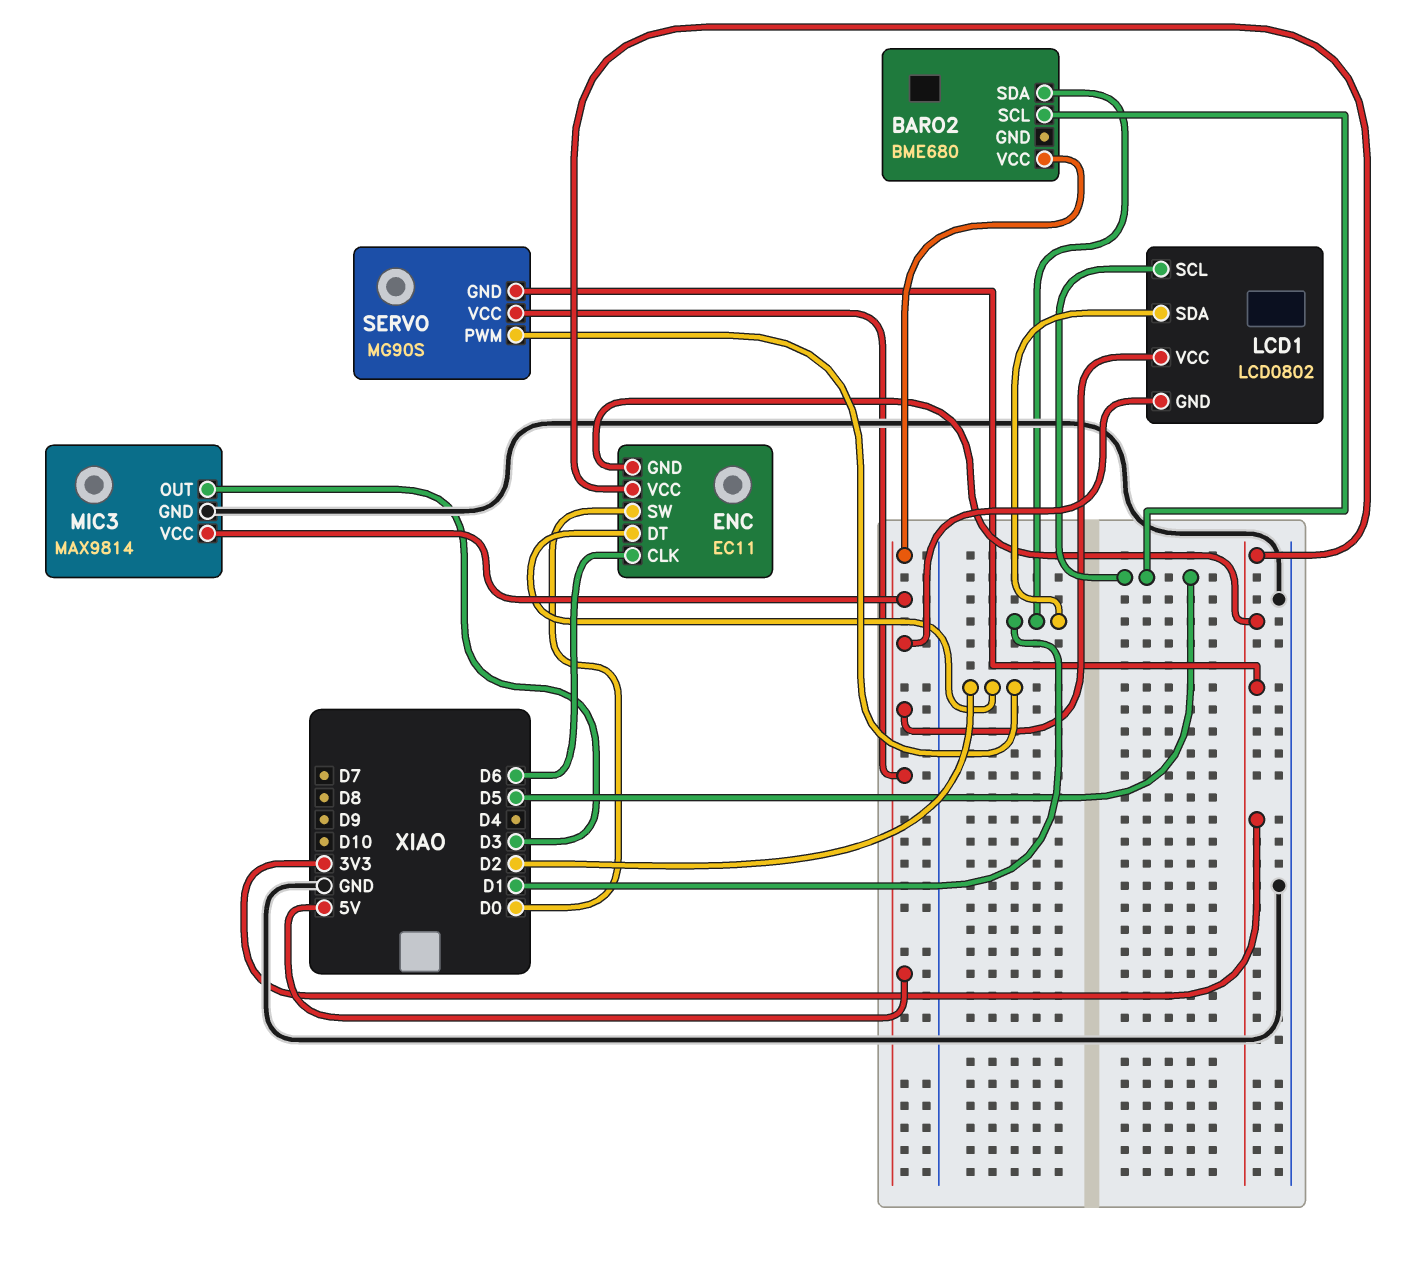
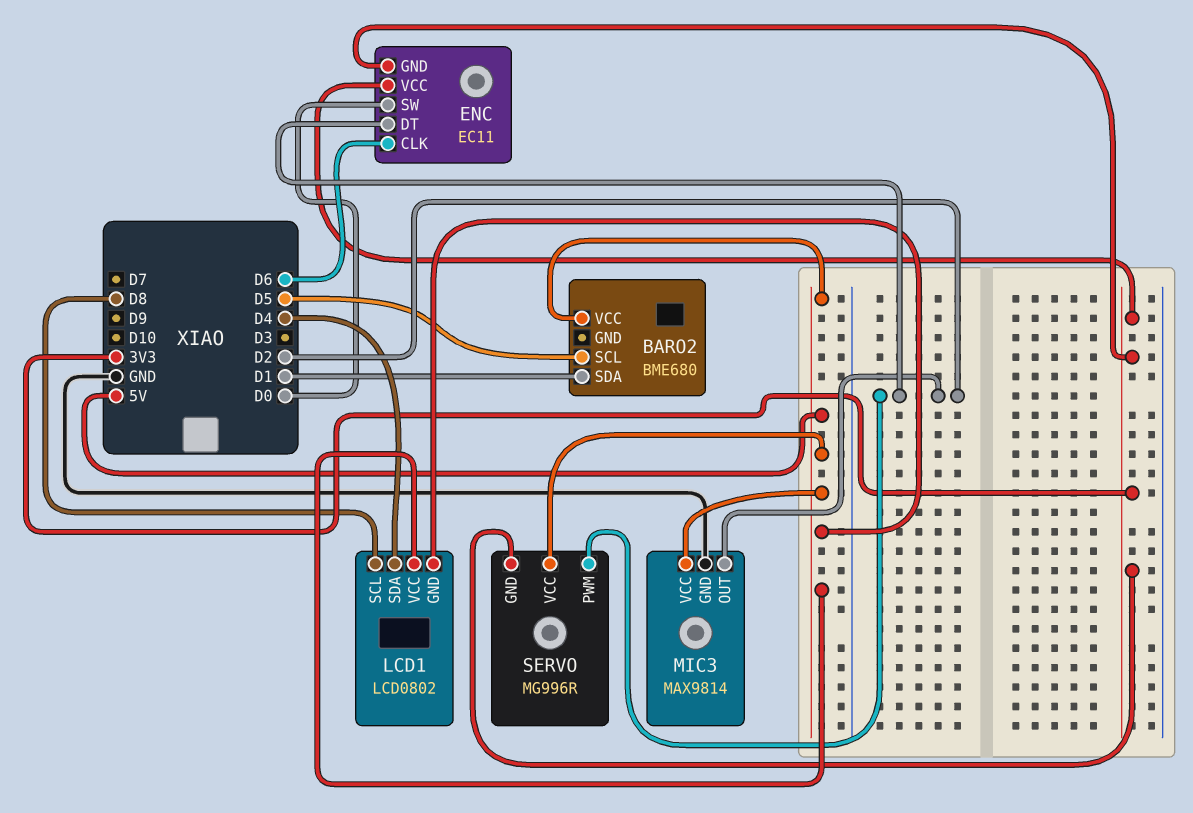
LCD1 pin SCL: D5 -> D8
LCD1 pin SDA: D1 -> D4
MIC3 pin OUT: D3 -> D2
SERVO: MG90S -> MG996R

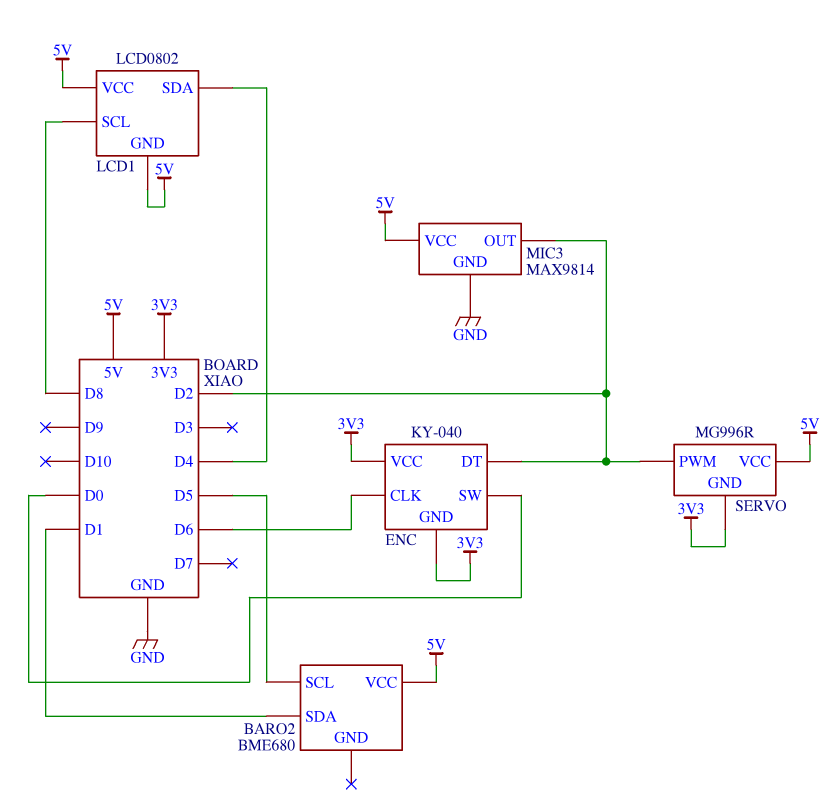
ENC: EC11 -> KY-040

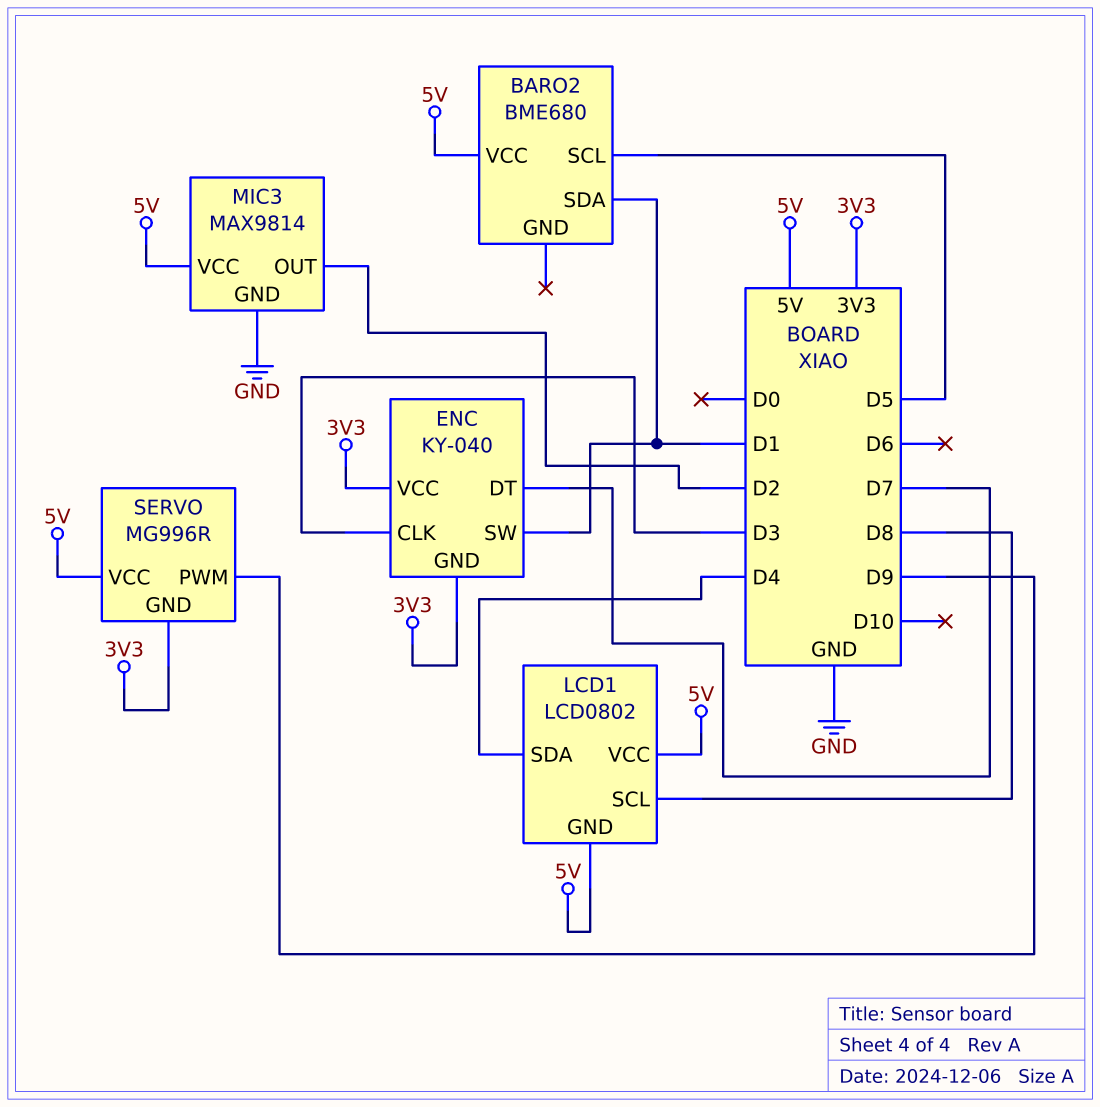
ENC pin CLK: D6 -> D3
ENC pin DT: D2 -> D7
ENC pin SW: D0 -> D1
SERVO pin PWM: D2 -> D9

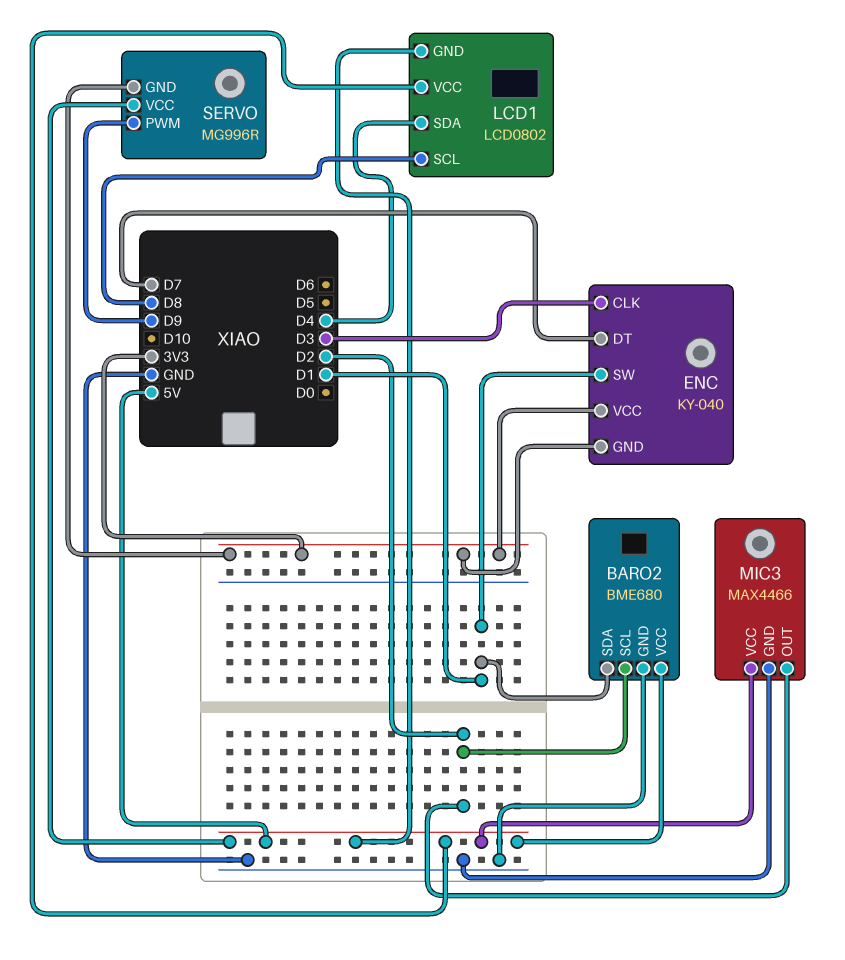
BARO2 pin GND: none -> GND
BARO2 pin SCL: D5 -> D2
MIC3: MAX9814 -> MAX4466

